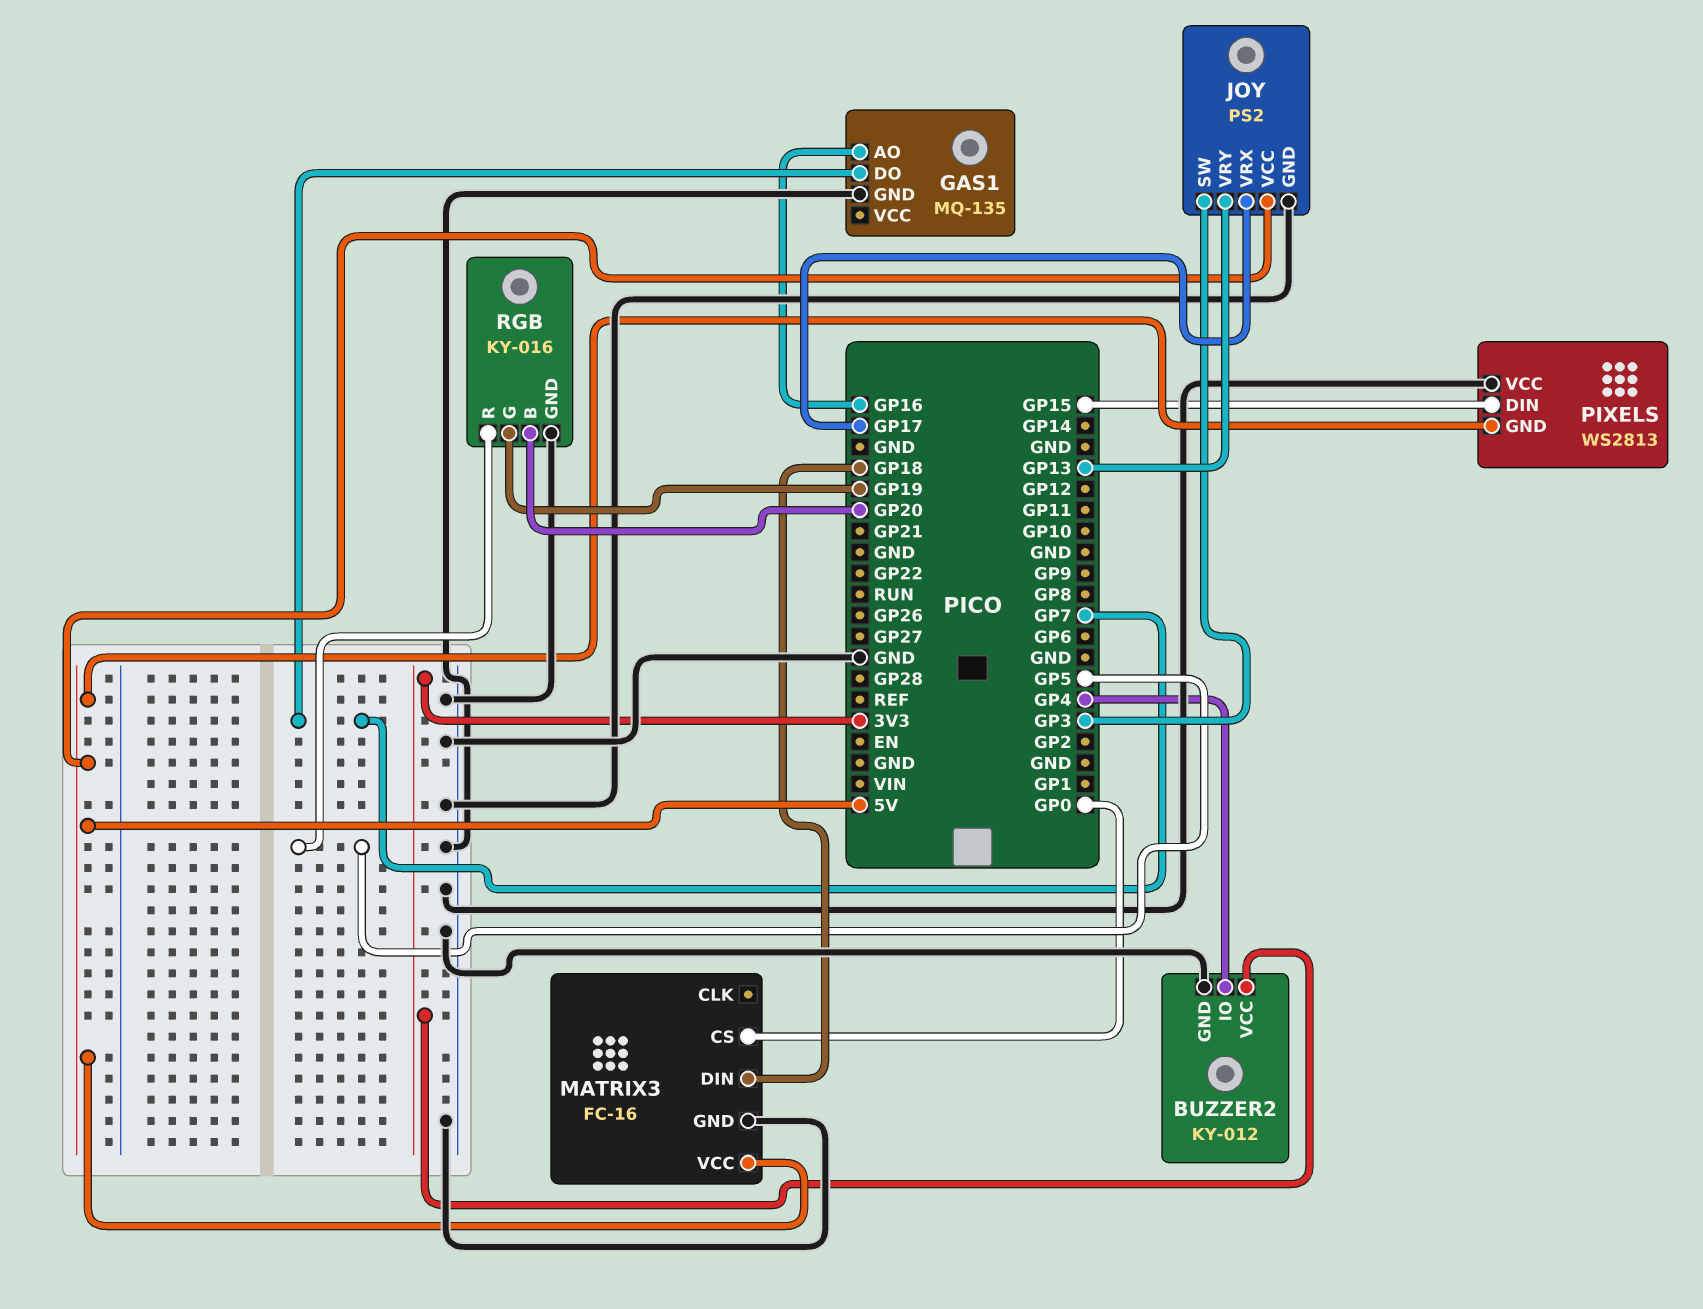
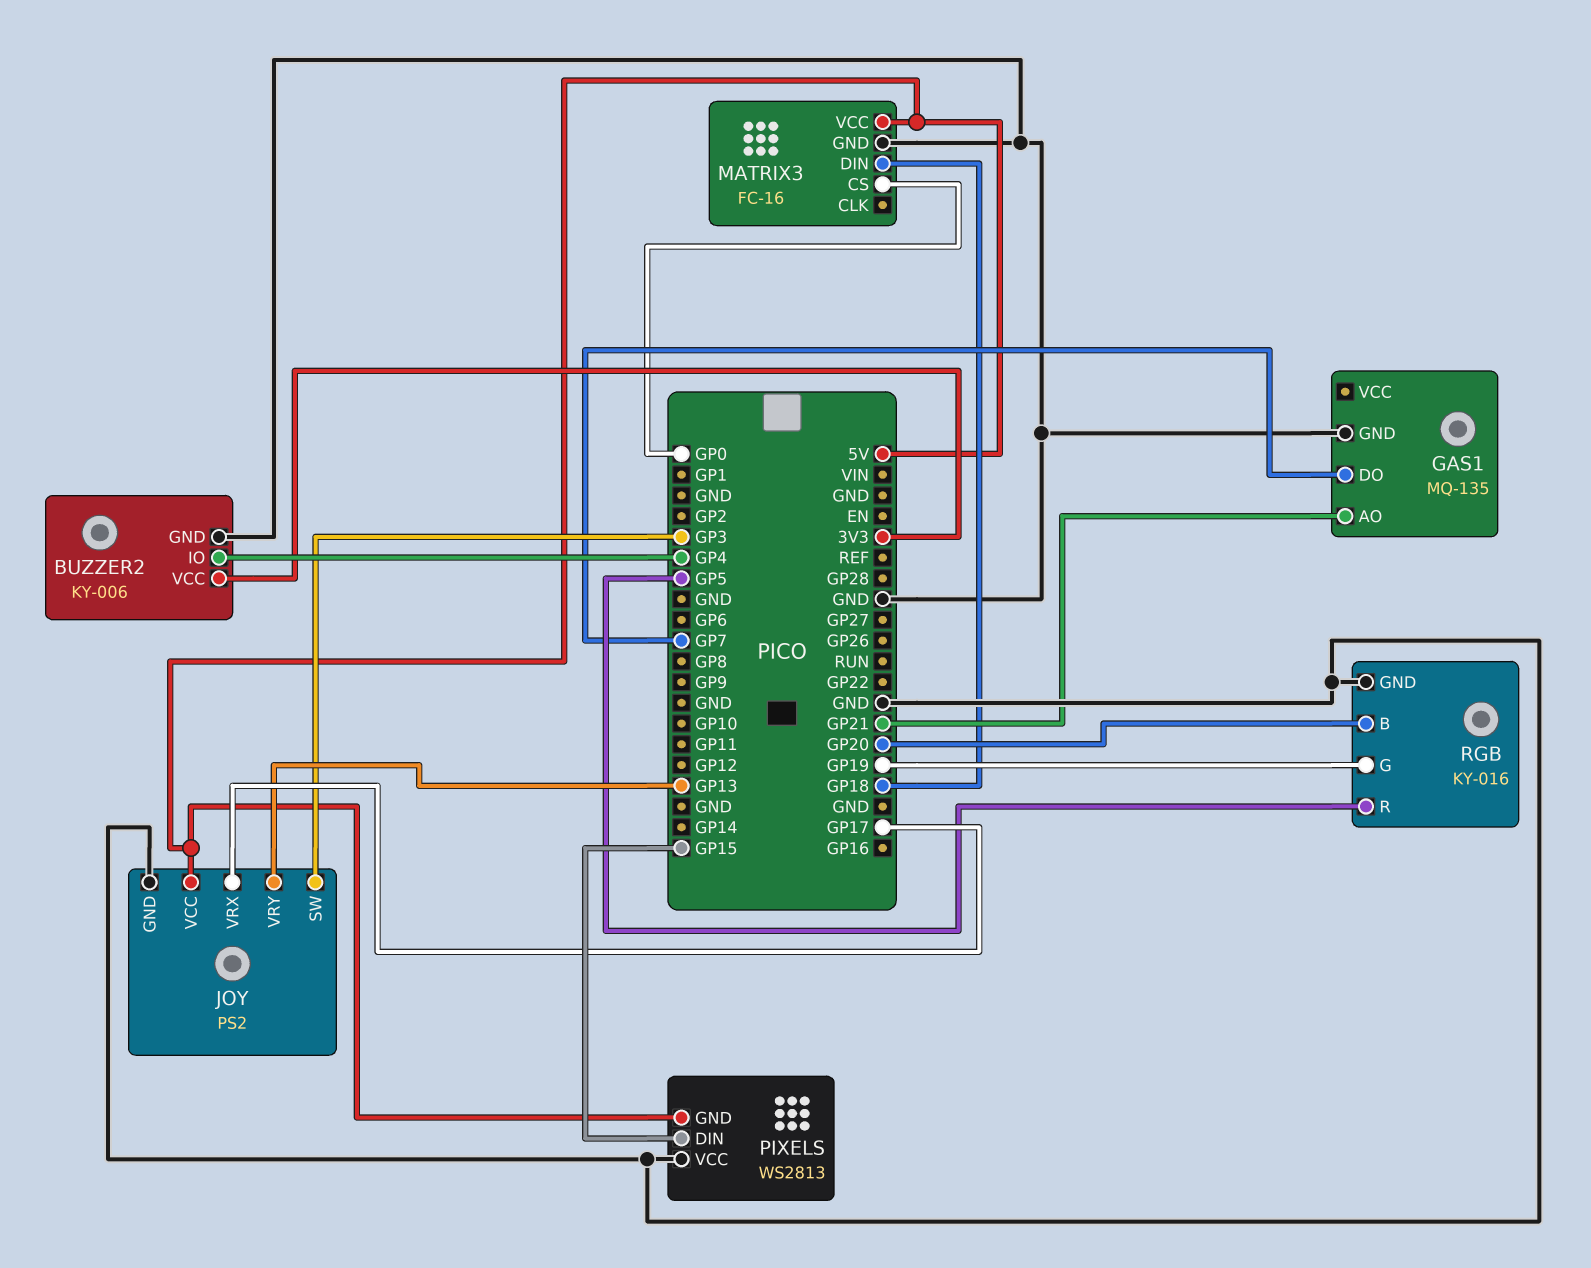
BUZZER2: KY-012 -> KY-006
GAS1 pin AO: GP16 -> GP21

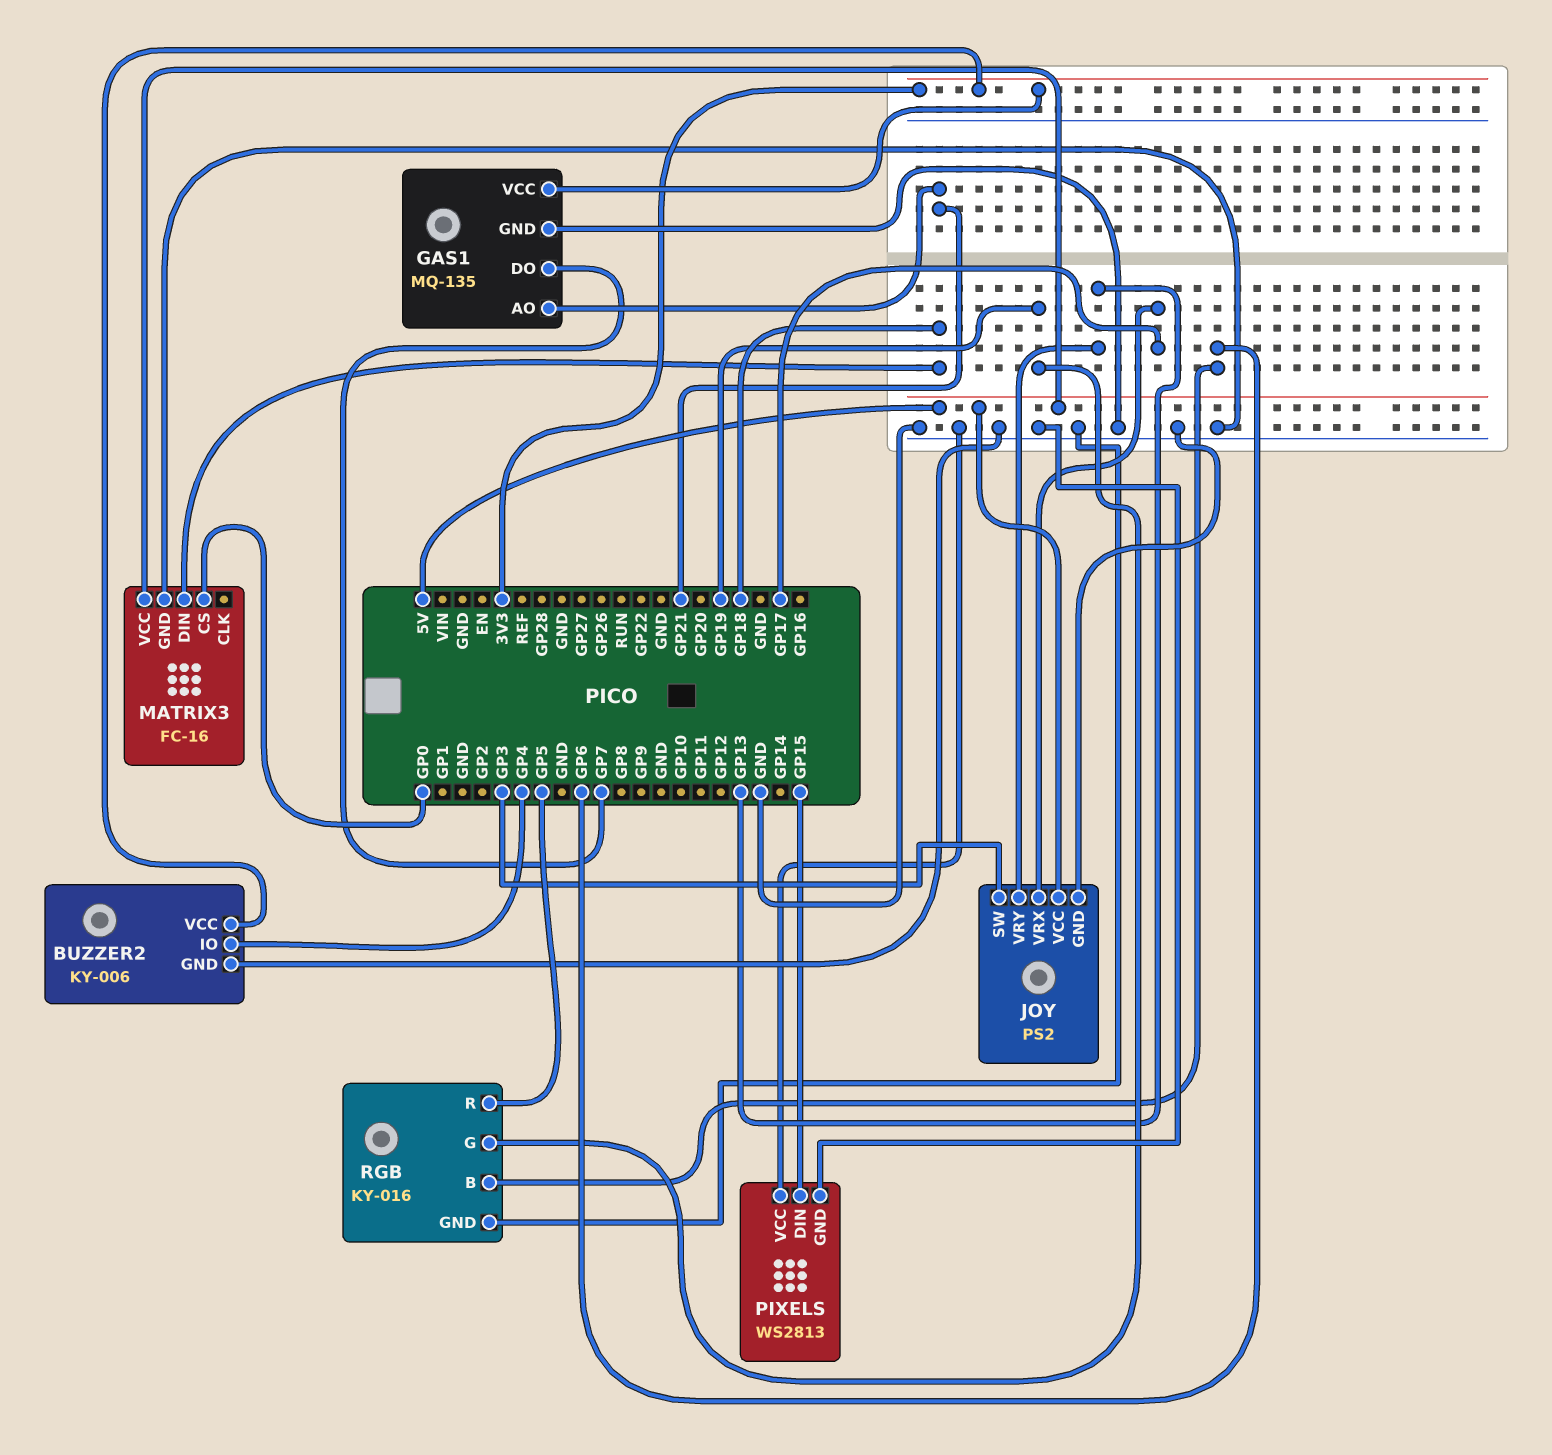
GAS1 pin VCC: none -> 3V3
PIXELS pin GND: 5V -> GND
RGB pin B: GP20 -> GP6

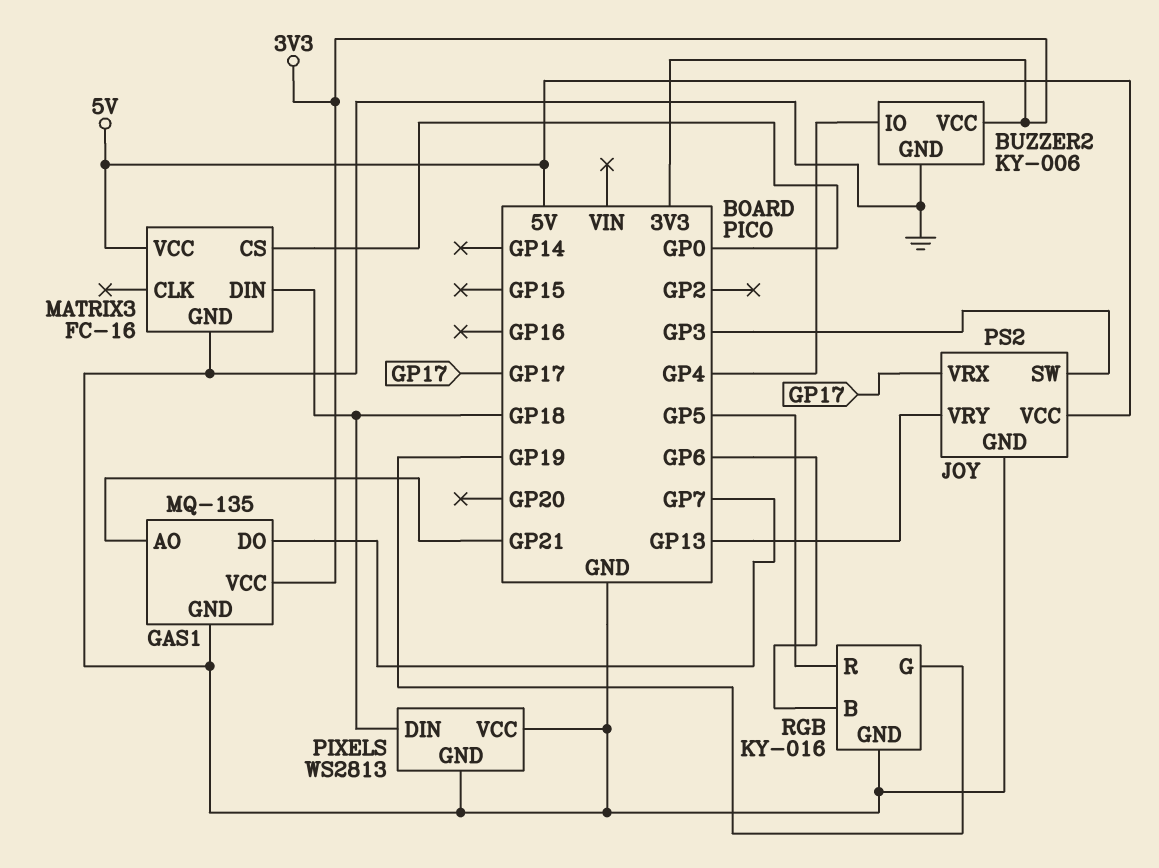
PIXELS pin DIN: GP15 -> GP18

